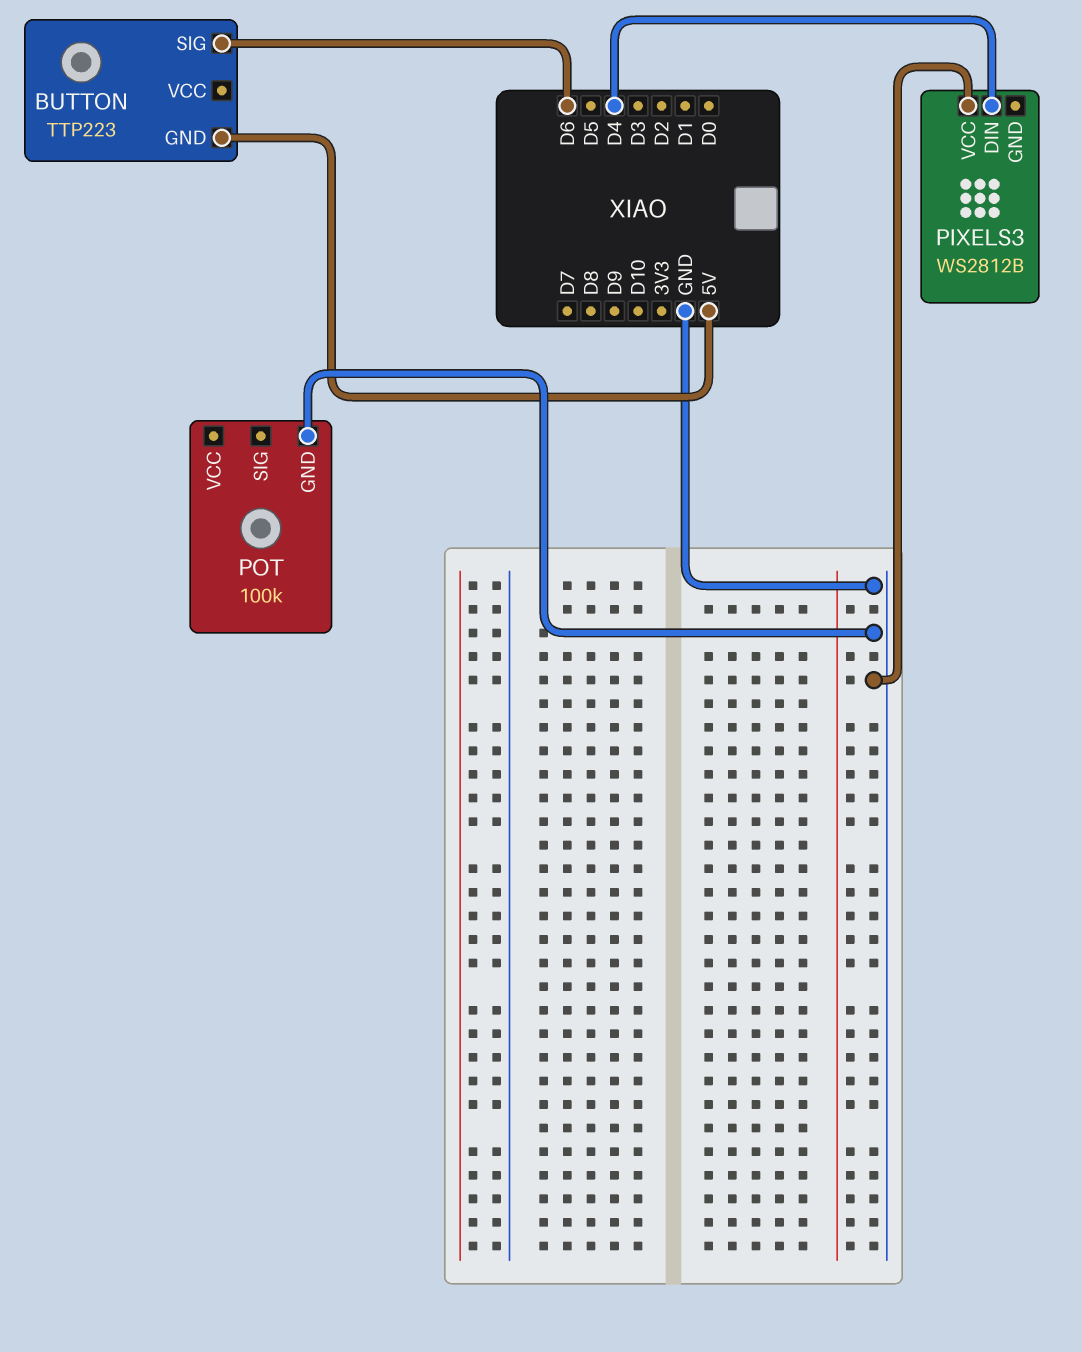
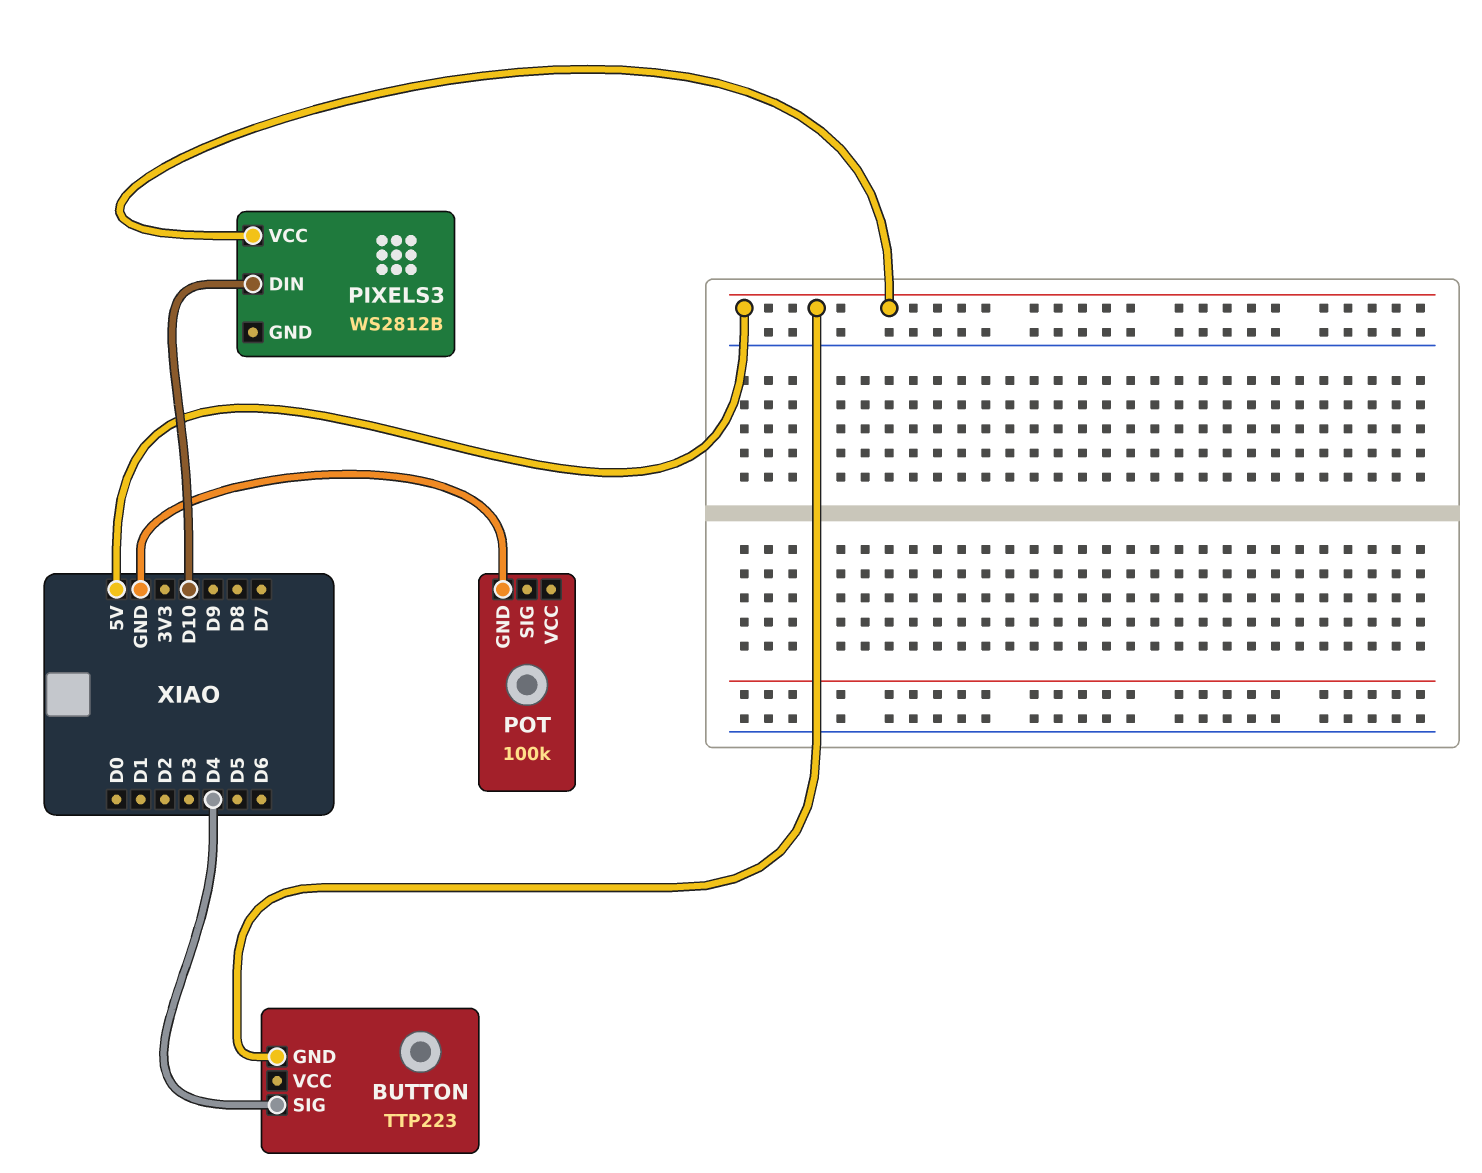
BUTTON pin SIG: D6 -> D4
PIXELS3 pin DIN: D4 -> D10
PIXELS3 pin VCC: GND -> 5V

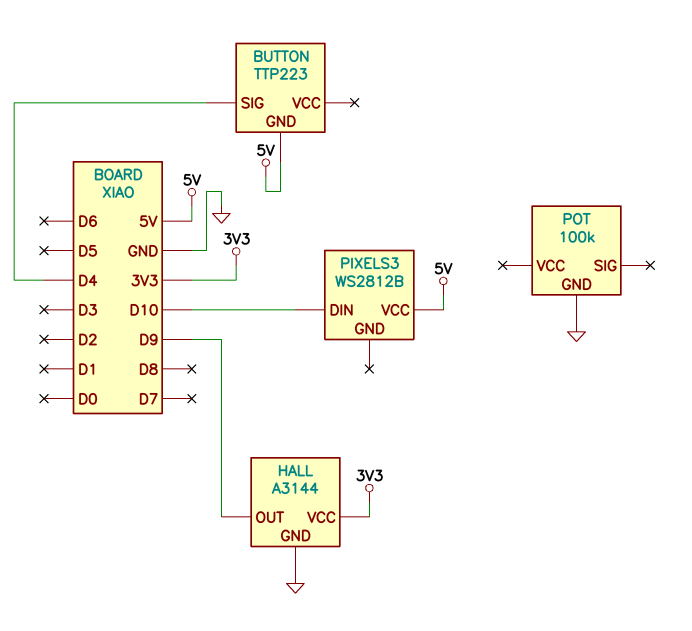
HALL: none -> A3144
HALL pin GND: none -> GND
HALL pin OUT: none -> D9
HALL pin VCC: none -> 3V3

